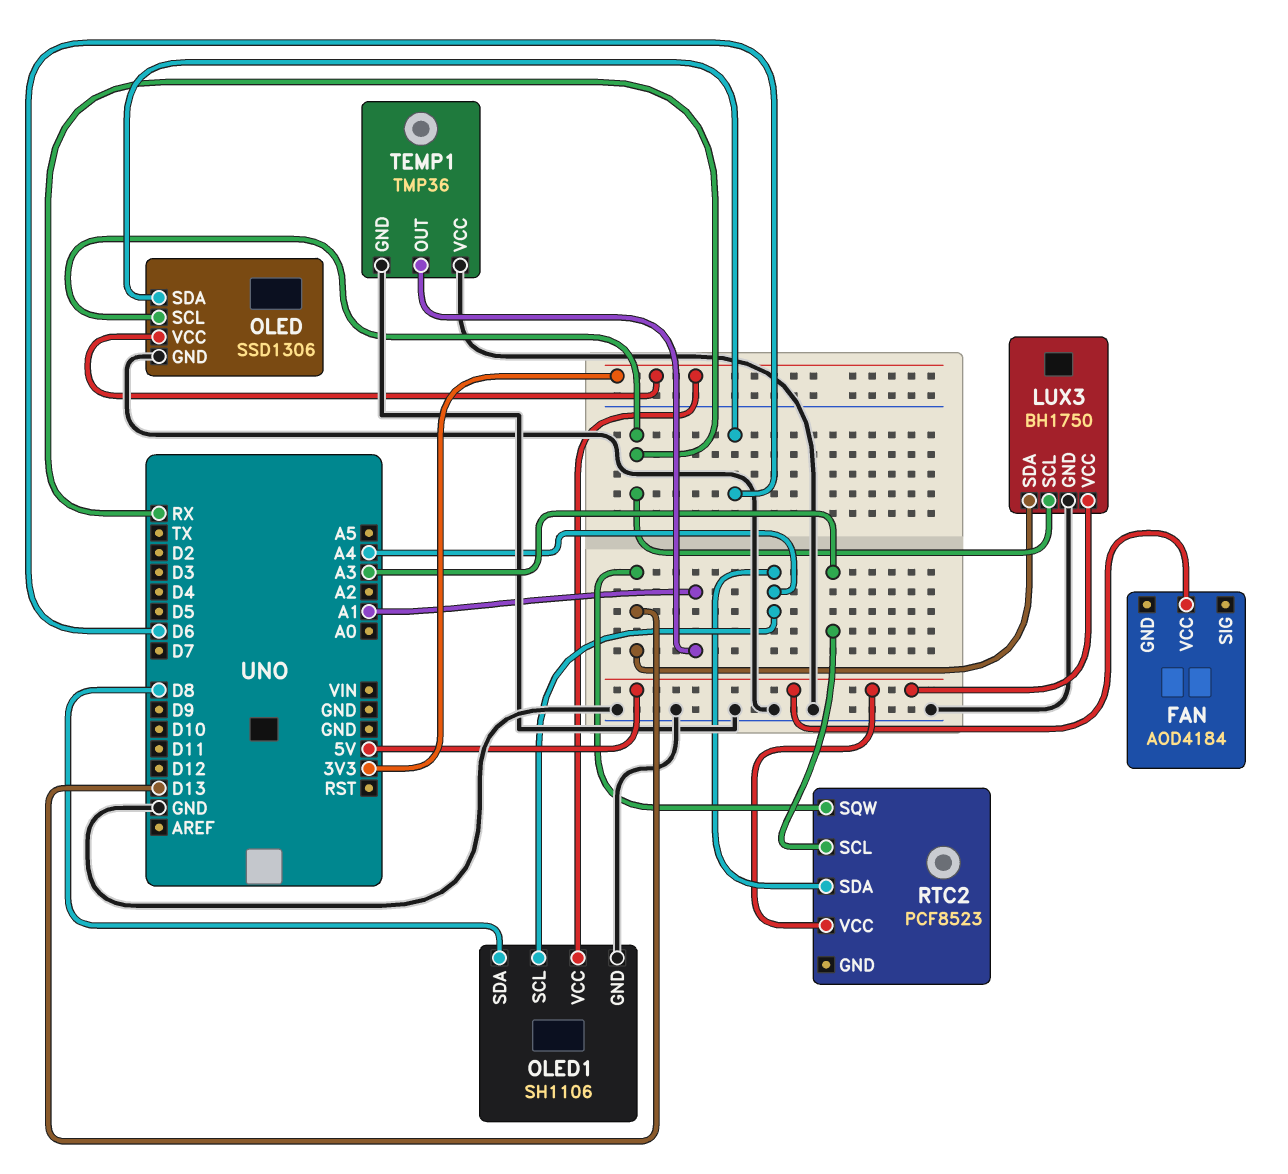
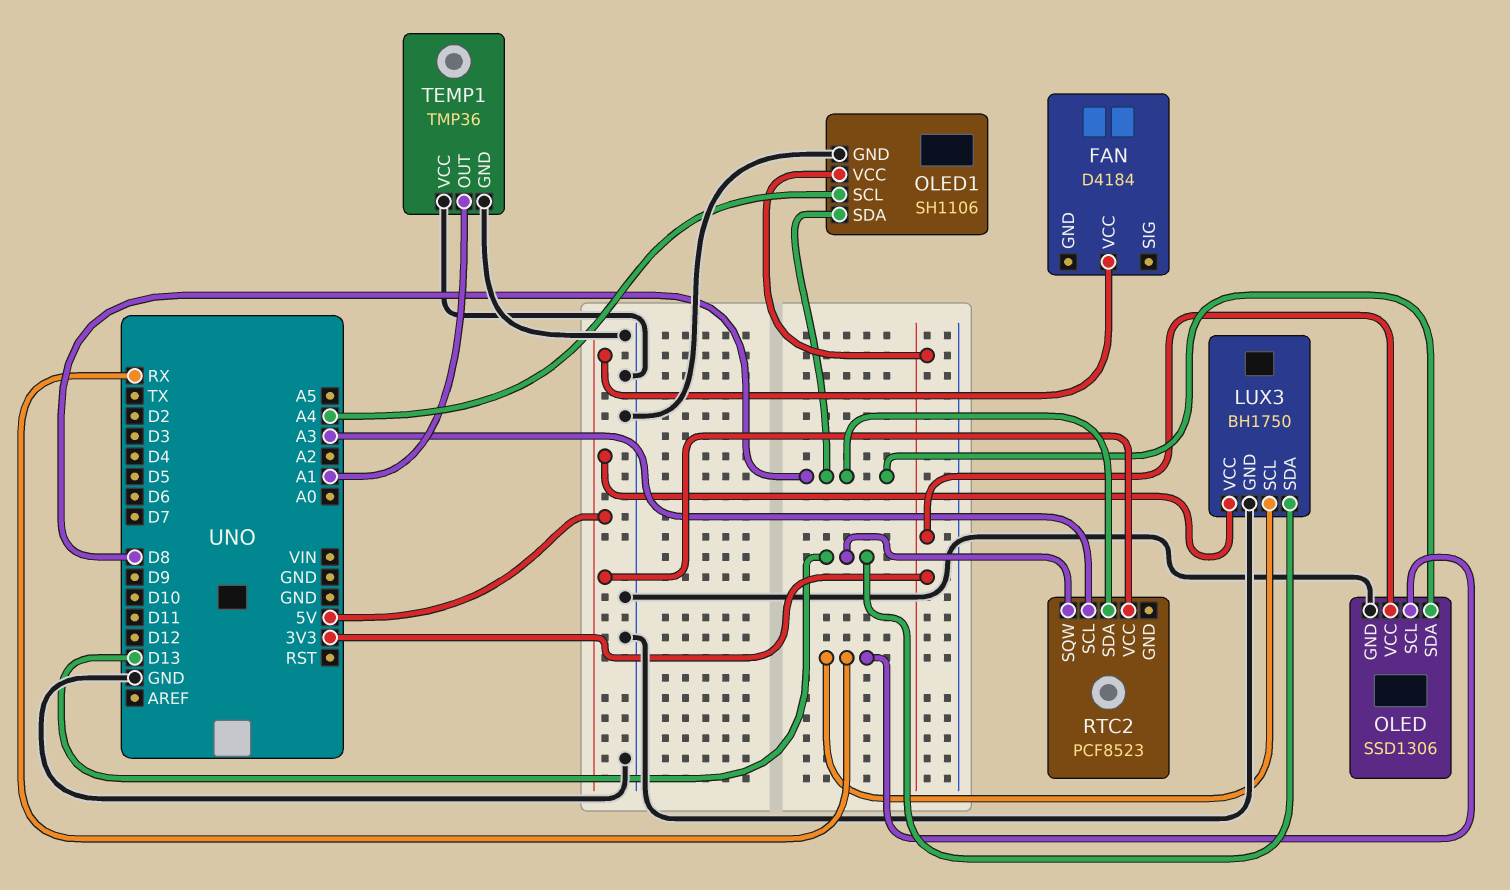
FAN: AOD4184 -> D4184
OLED pin SDA: D6 -> D8
RTC2 pin SDA: A4 -> D8

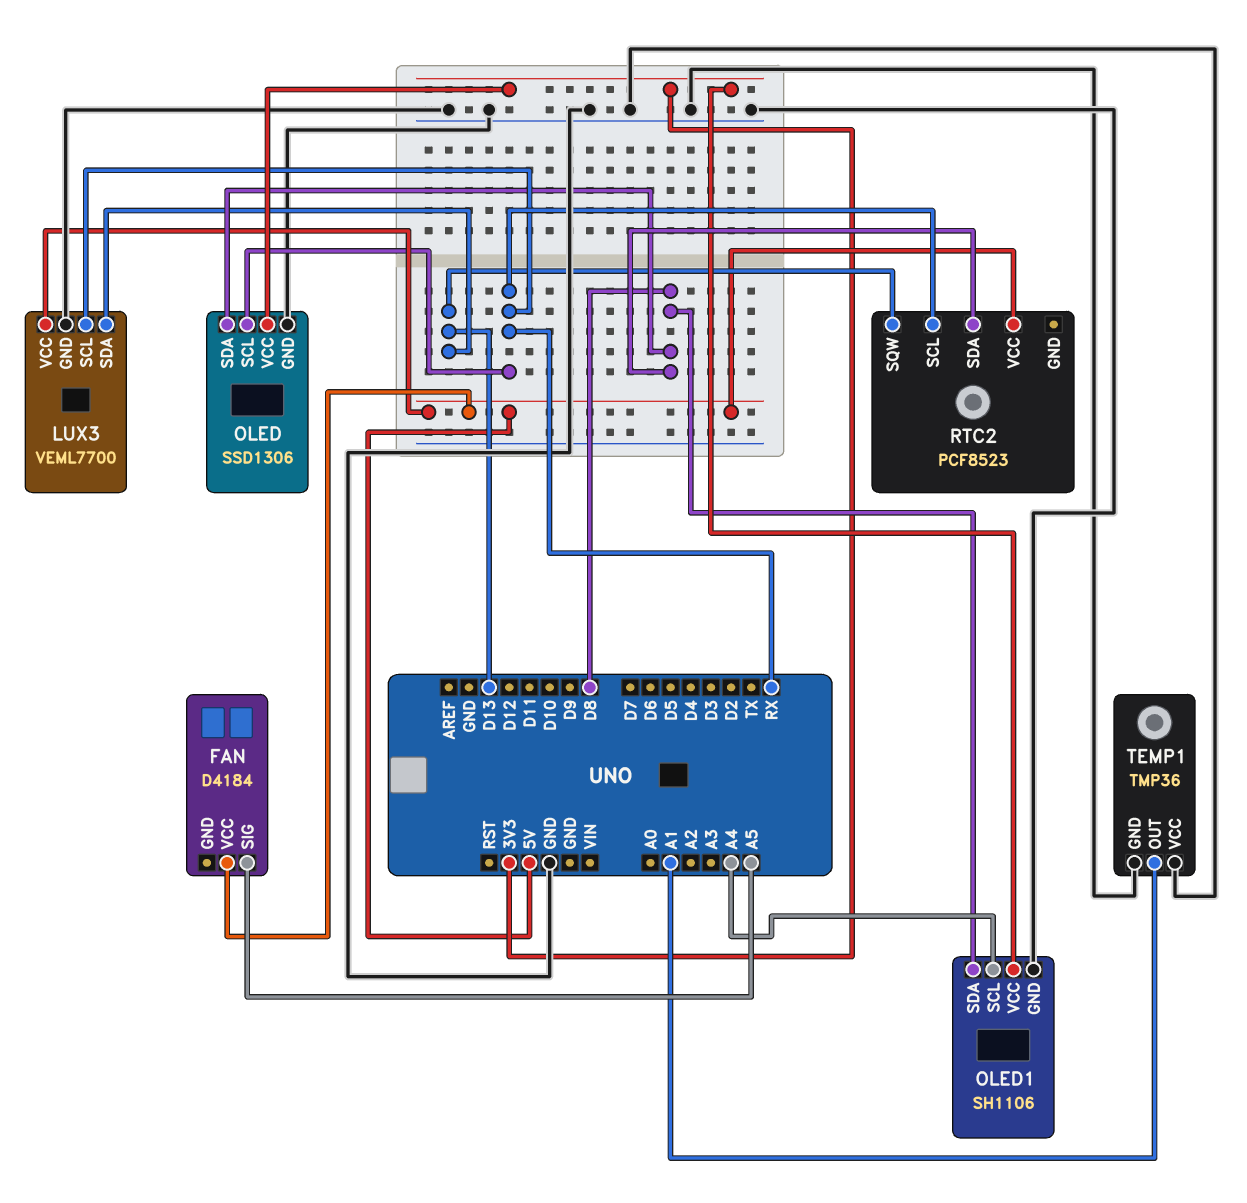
FAN pin SIG: none -> A5
LUX3: BH1750 -> VEML7700
RTC2 pin SCL: A3 -> RX

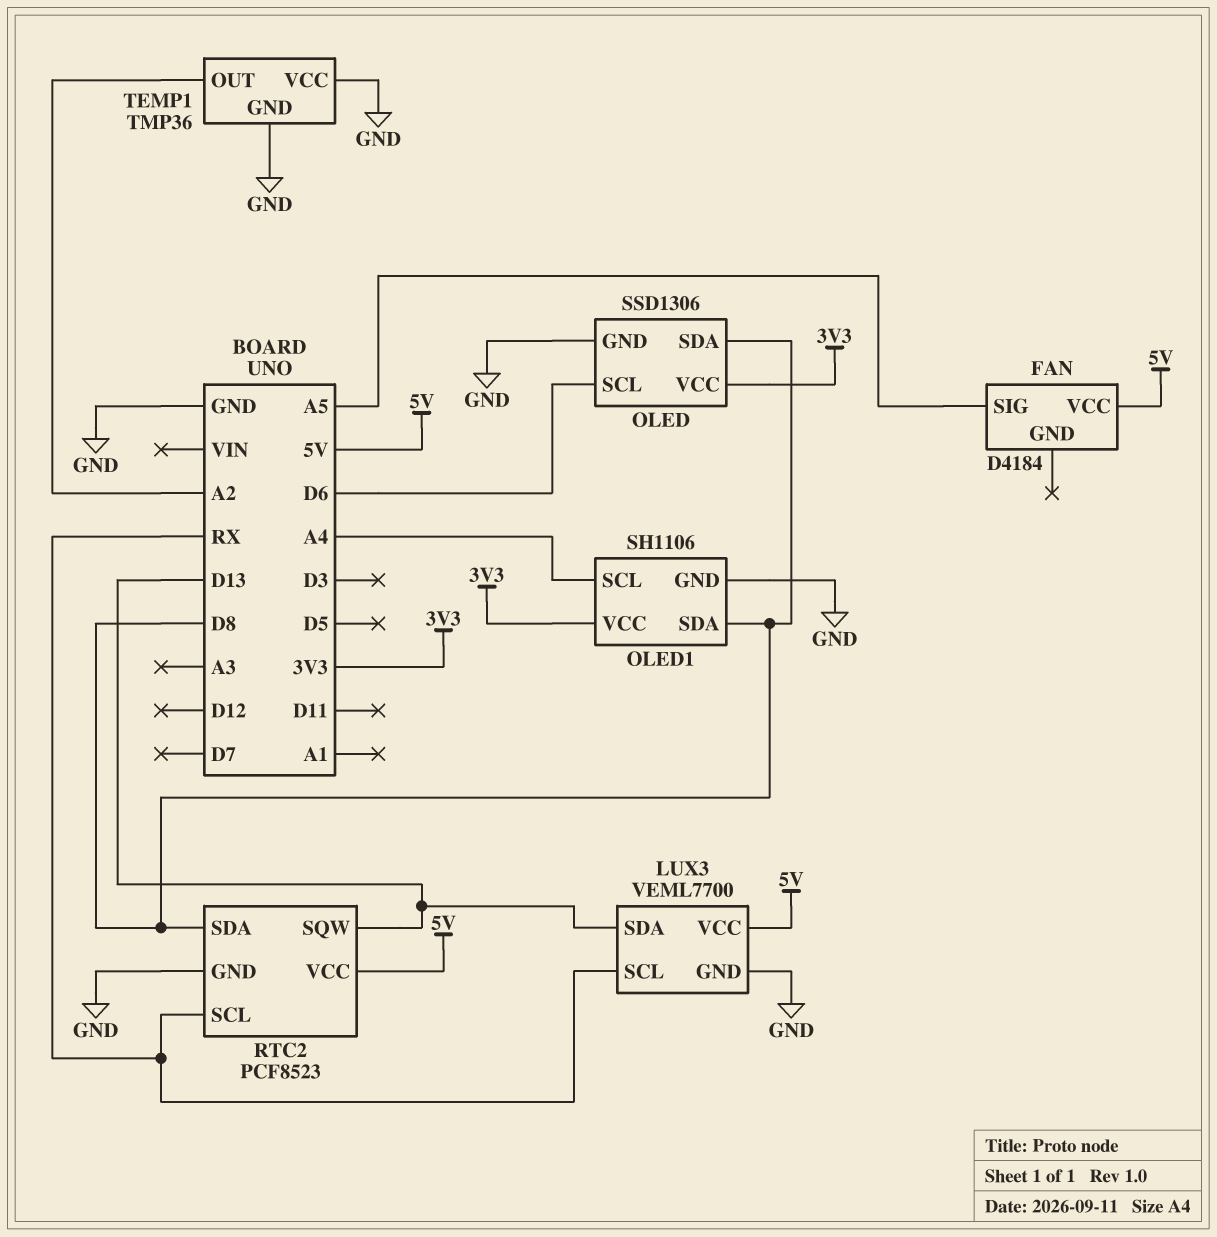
OLED pin SCL: RX -> D6
RTC2 pin GND: none -> GND
TEMP1 pin OUT: A1 -> A2

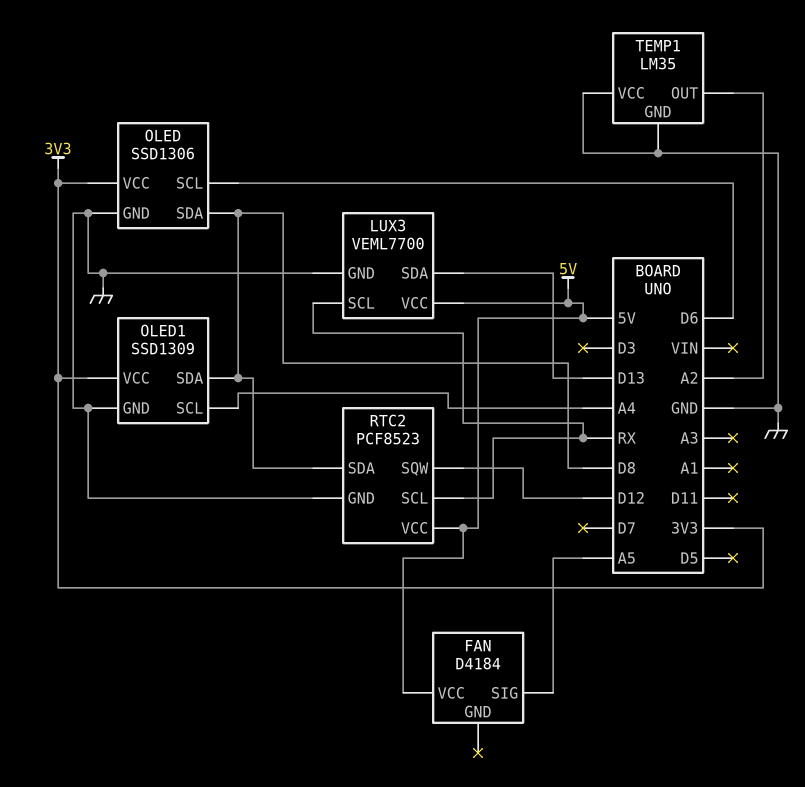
OLED1: SH1106 -> SSD1309
RTC2 pin SQW: D13 -> D12
TEMP1: TMP36 -> LM35

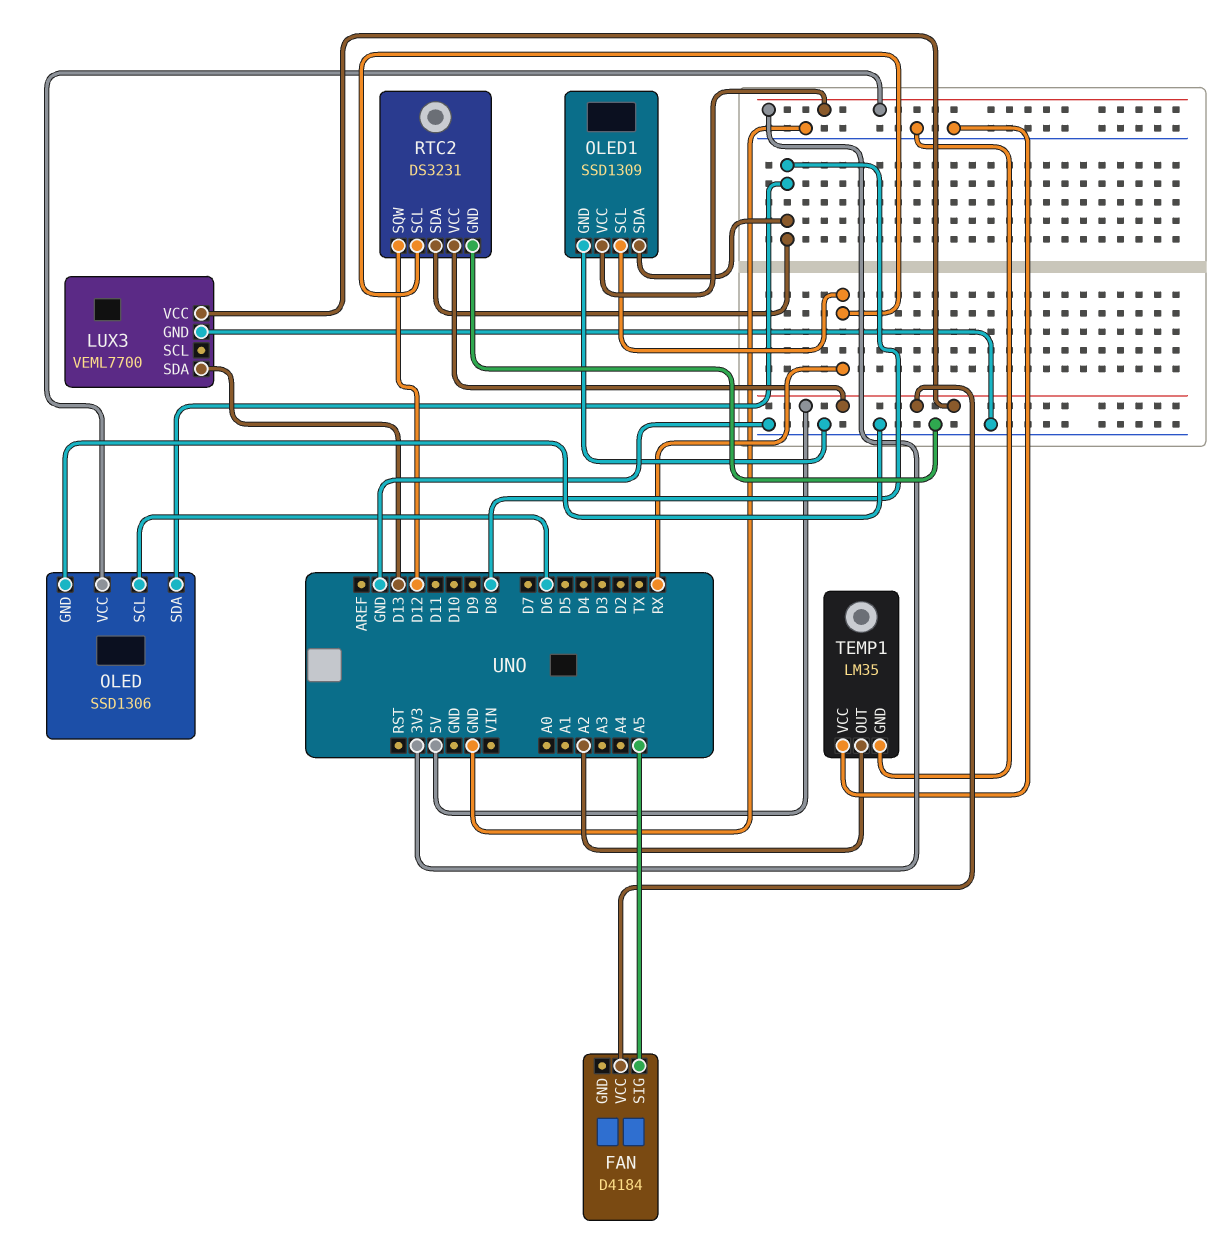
LUX3 pin SCL: RX -> none
OLED1 pin SCL: A4 -> RX
RTC2: PCF8523 -> DS3231

